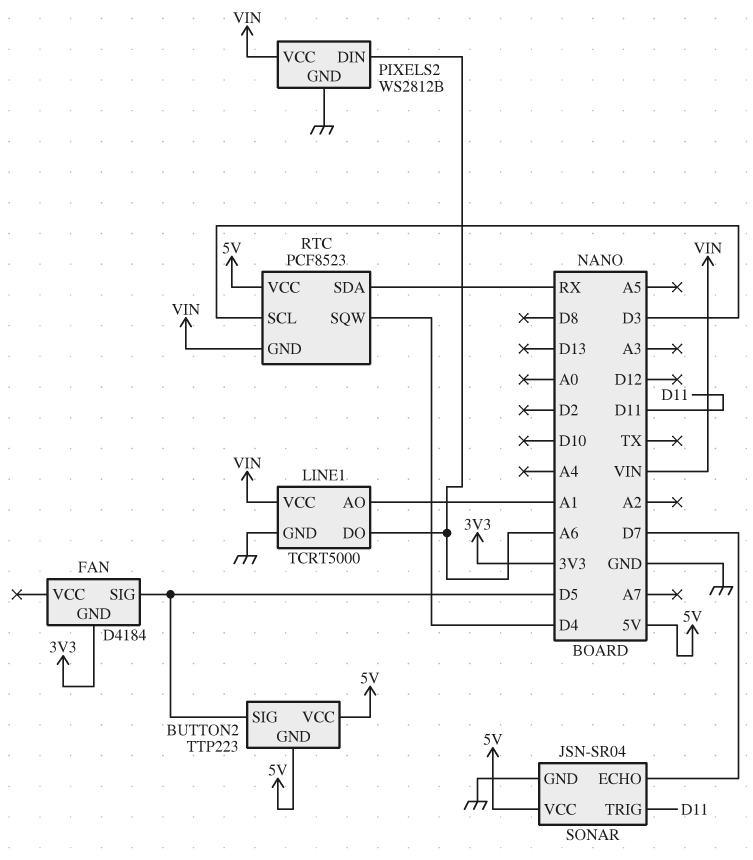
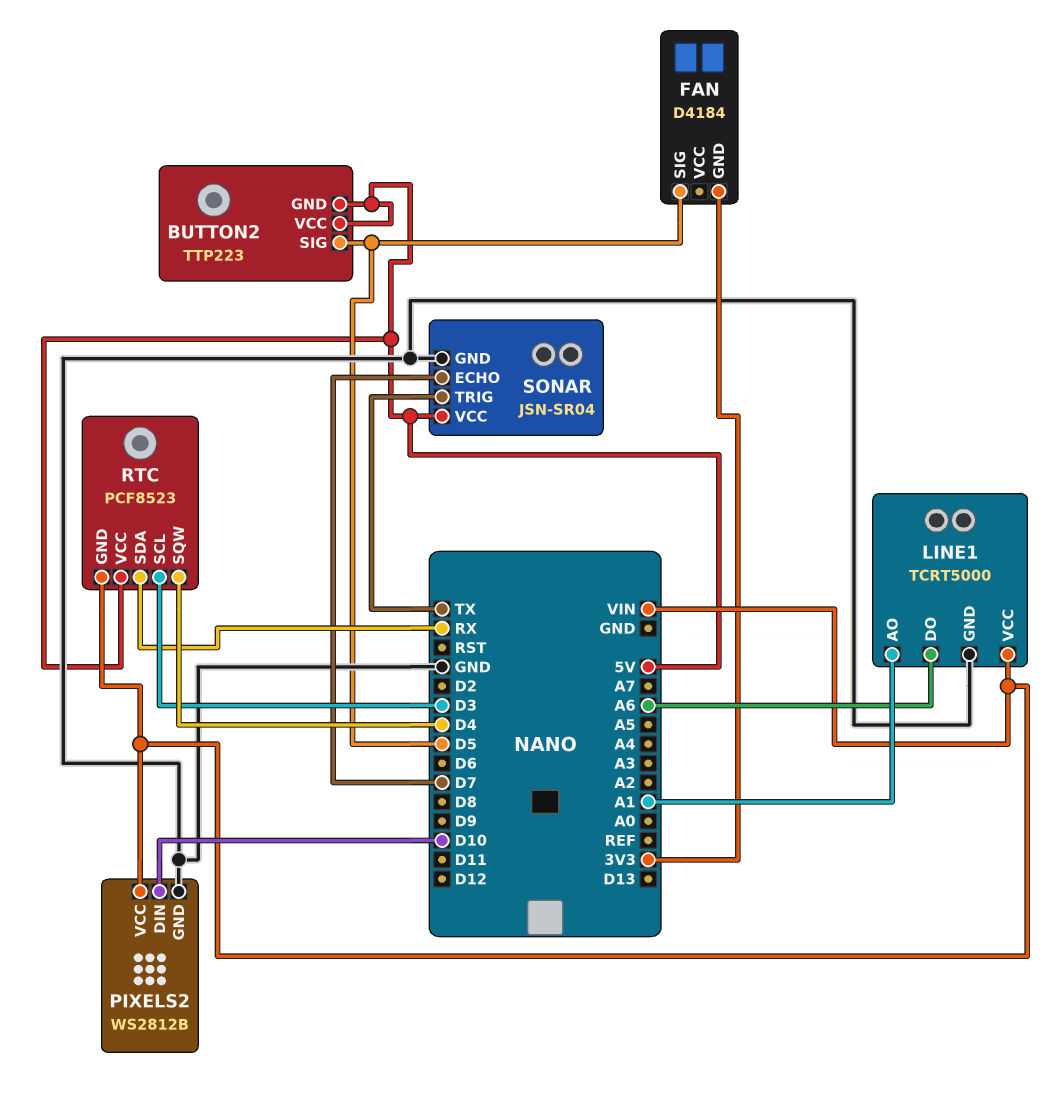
PIXELS2 pin DIN: A6 -> D10
SONAR pin TRIG: D11 -> TX

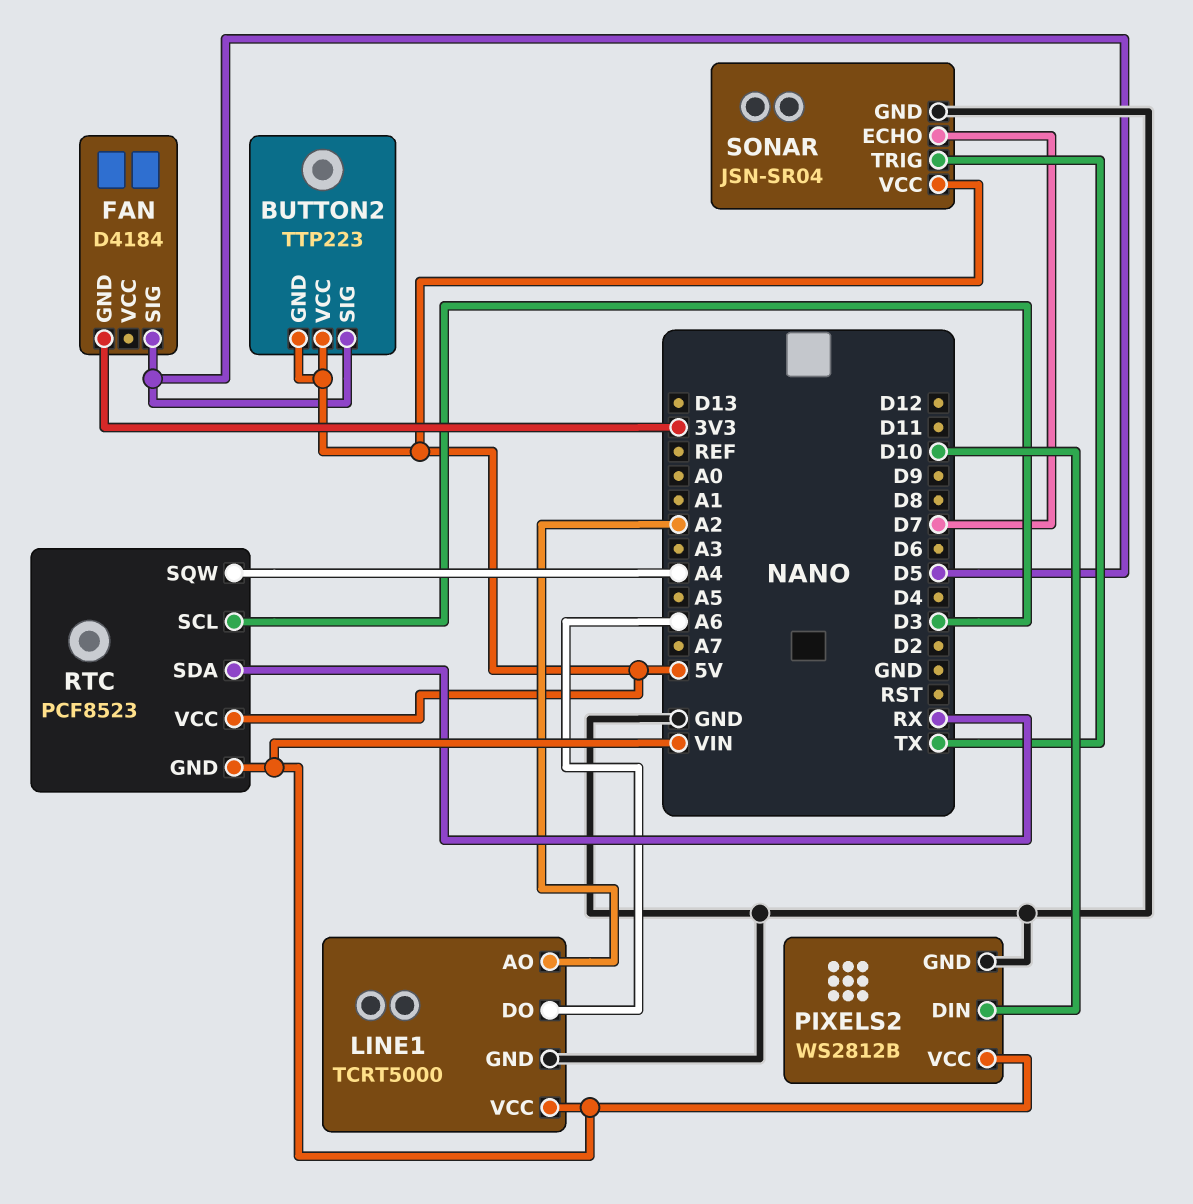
LINE1 pin AO: A1 -> A2
RTC pin SQW: D4 -> A4

